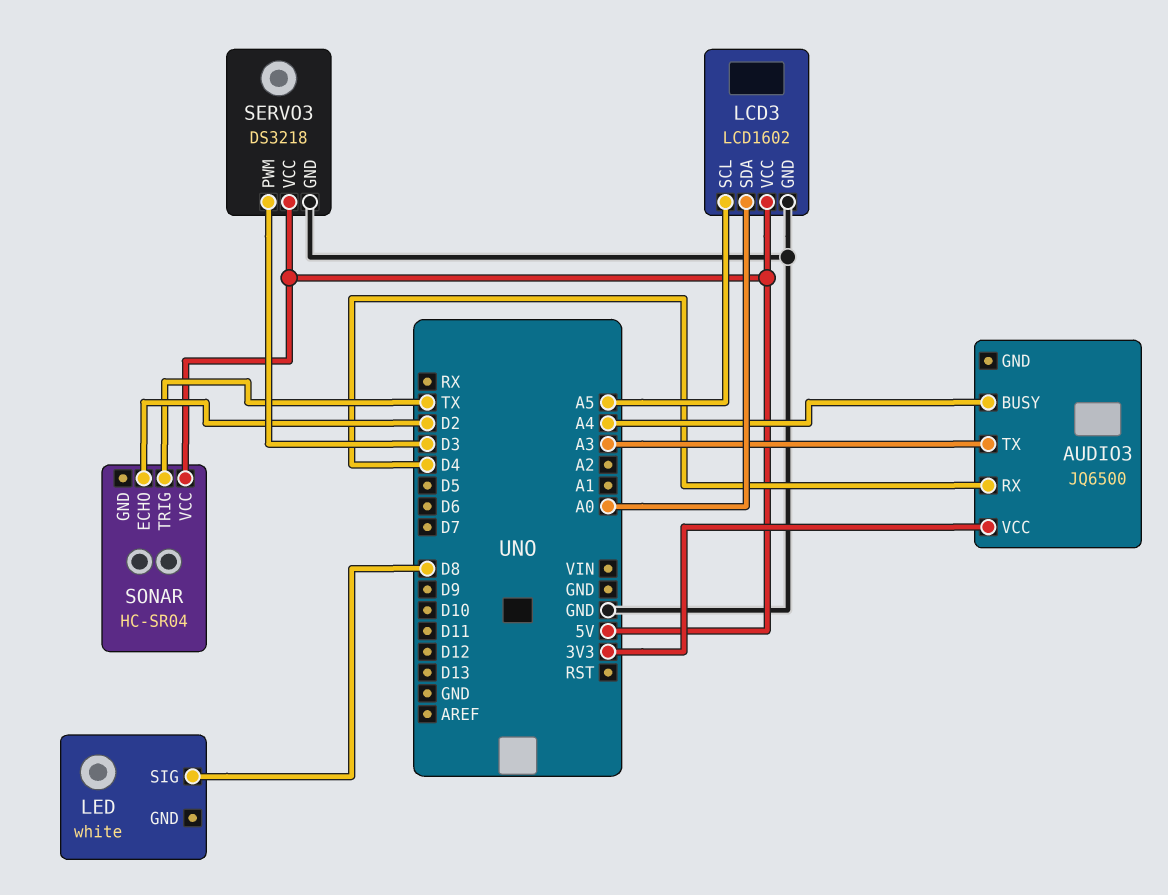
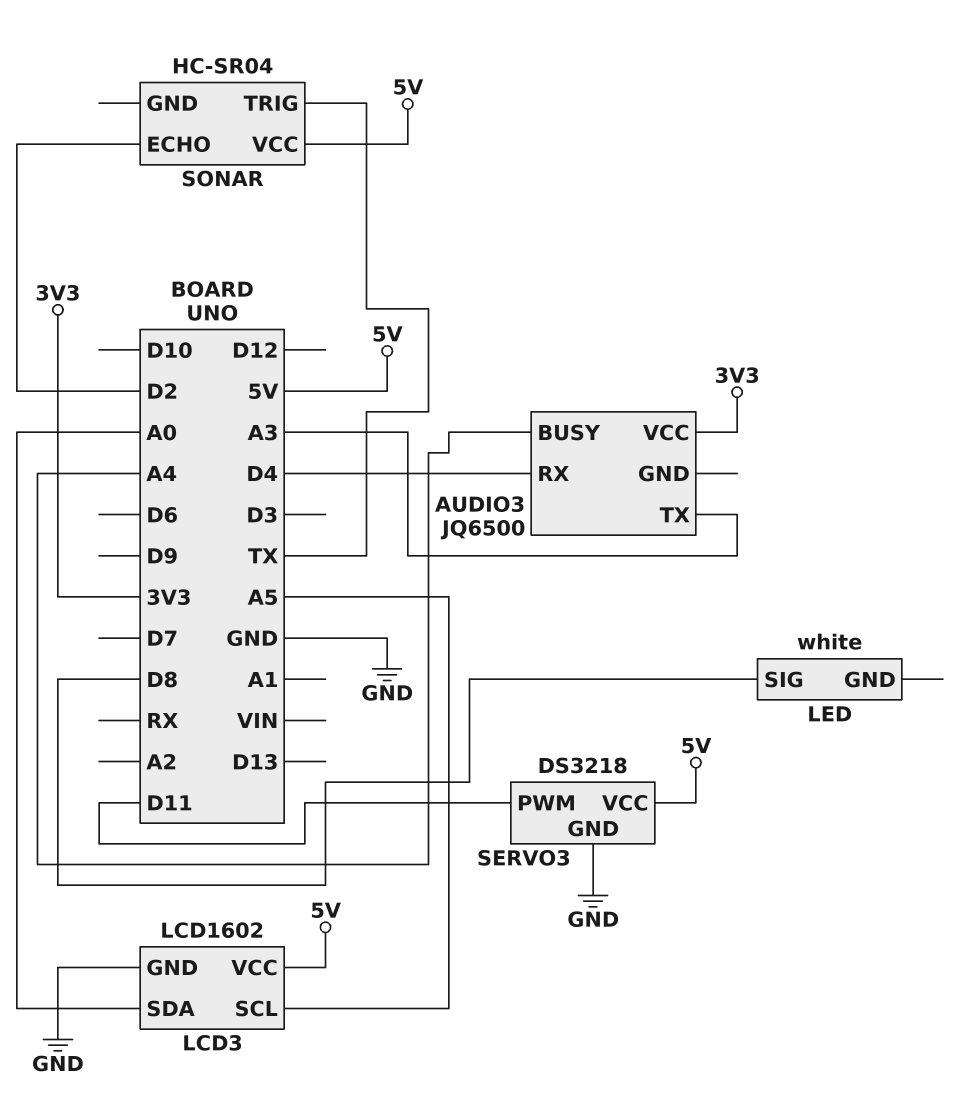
SERVO3 pin PWM: D3 -> D11

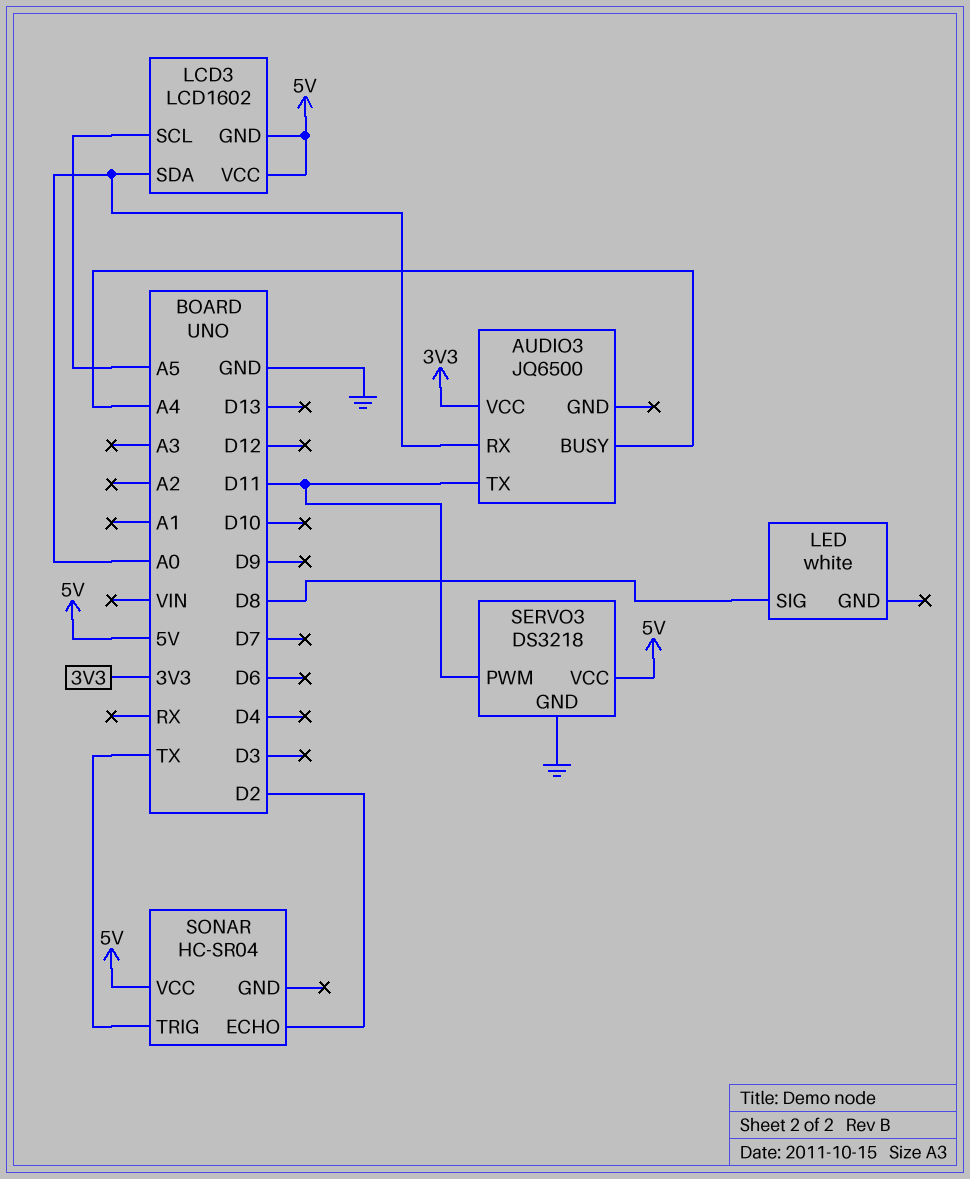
AUDIO3 pin RX: D4 -> A0
AUDIO3 pin TX: A3 -> D11
LCD3 pin GND: GND -> 5V

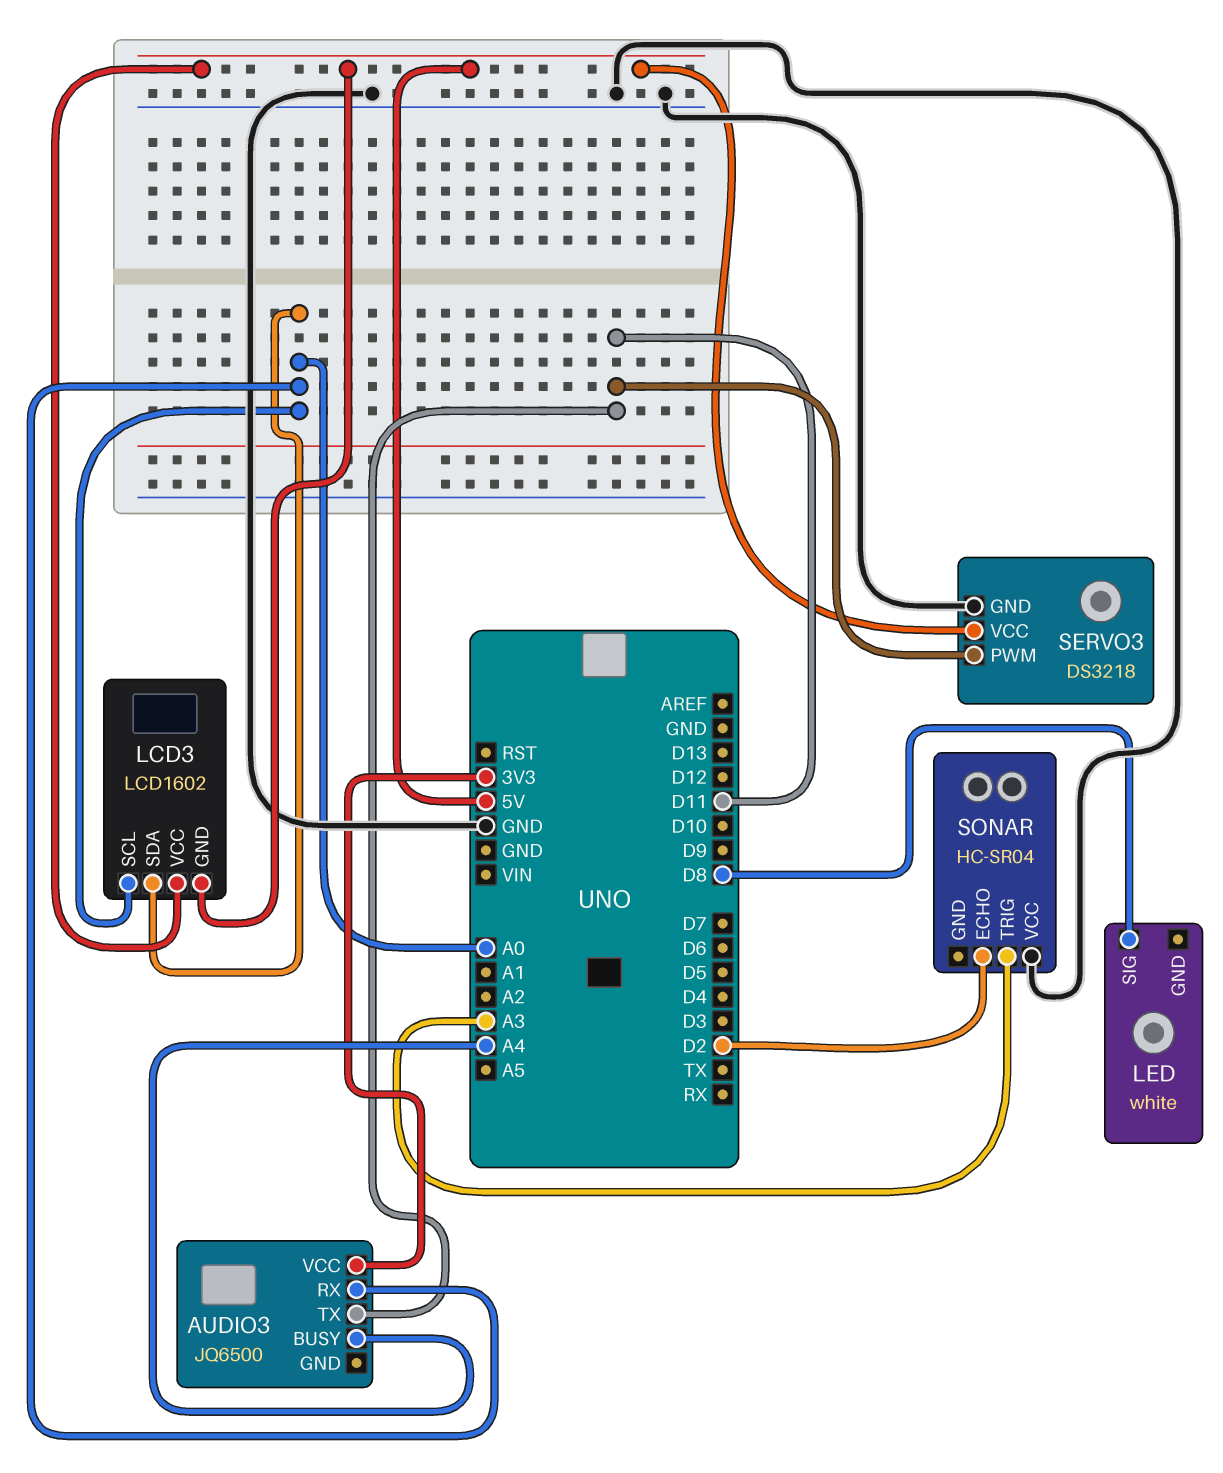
LCD3 pin SCL: A5 -> A0
SONAR pin TRIG: TX -> A3
SONAR pin VCC: 5V -> GND

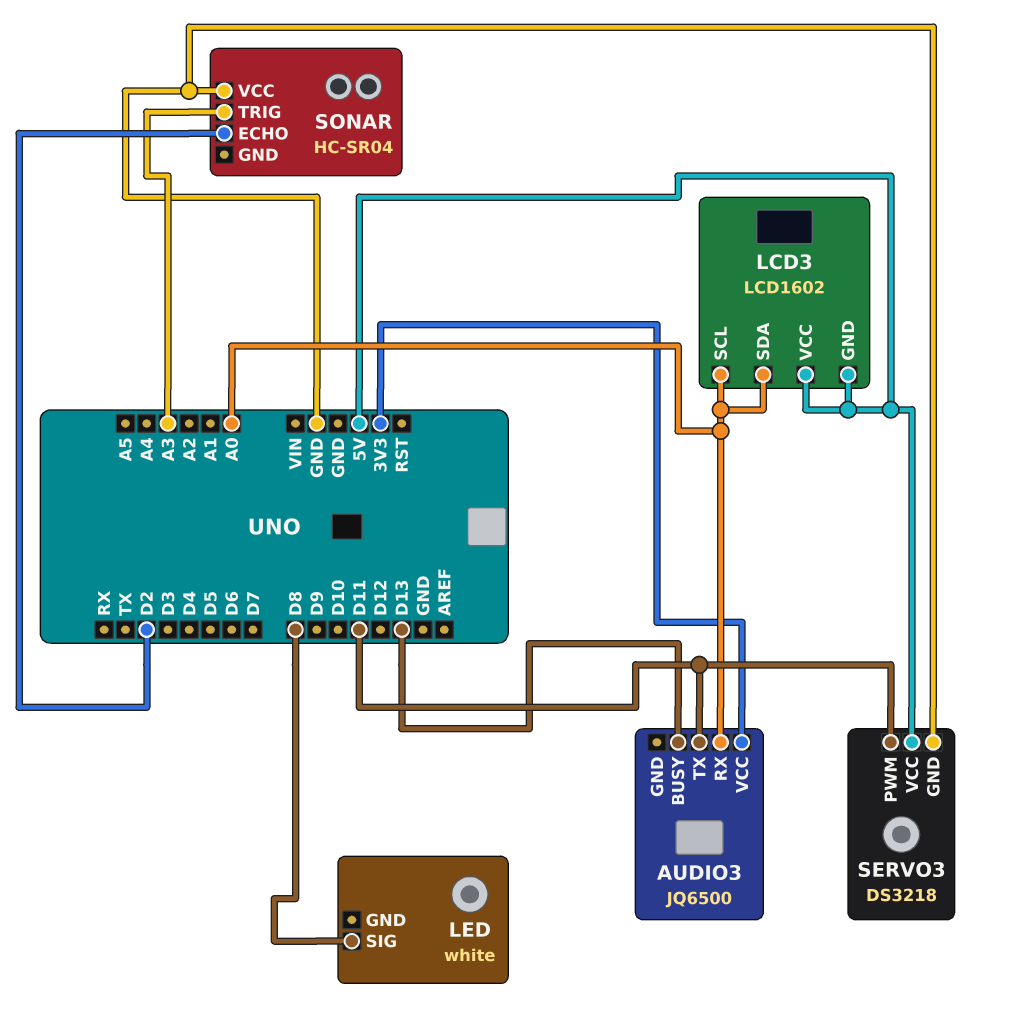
AUDIO3 pin BUSY: A4 -> D13

